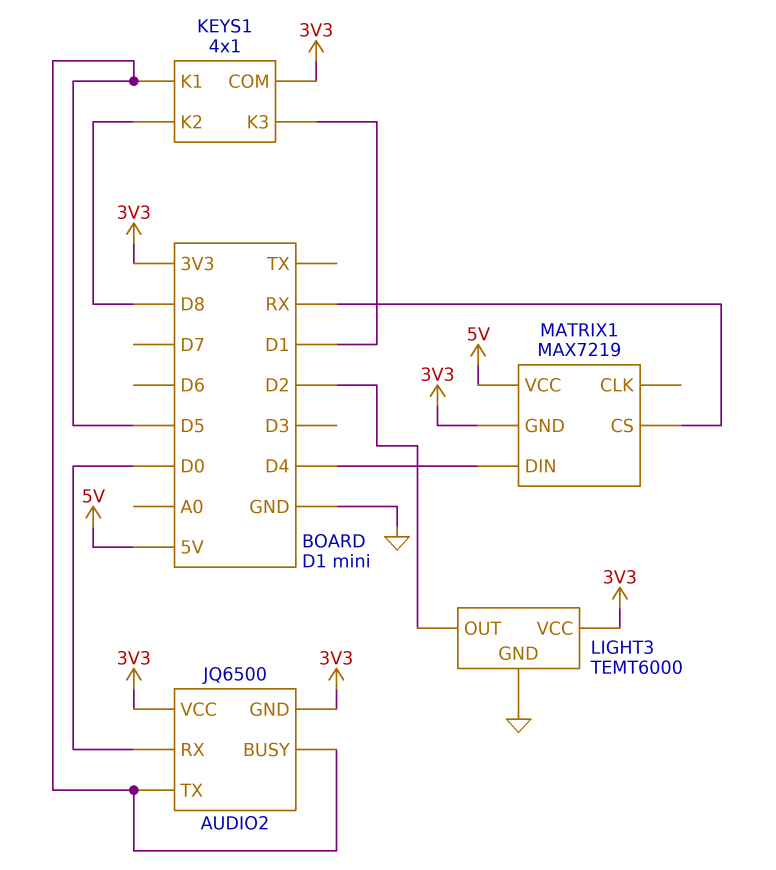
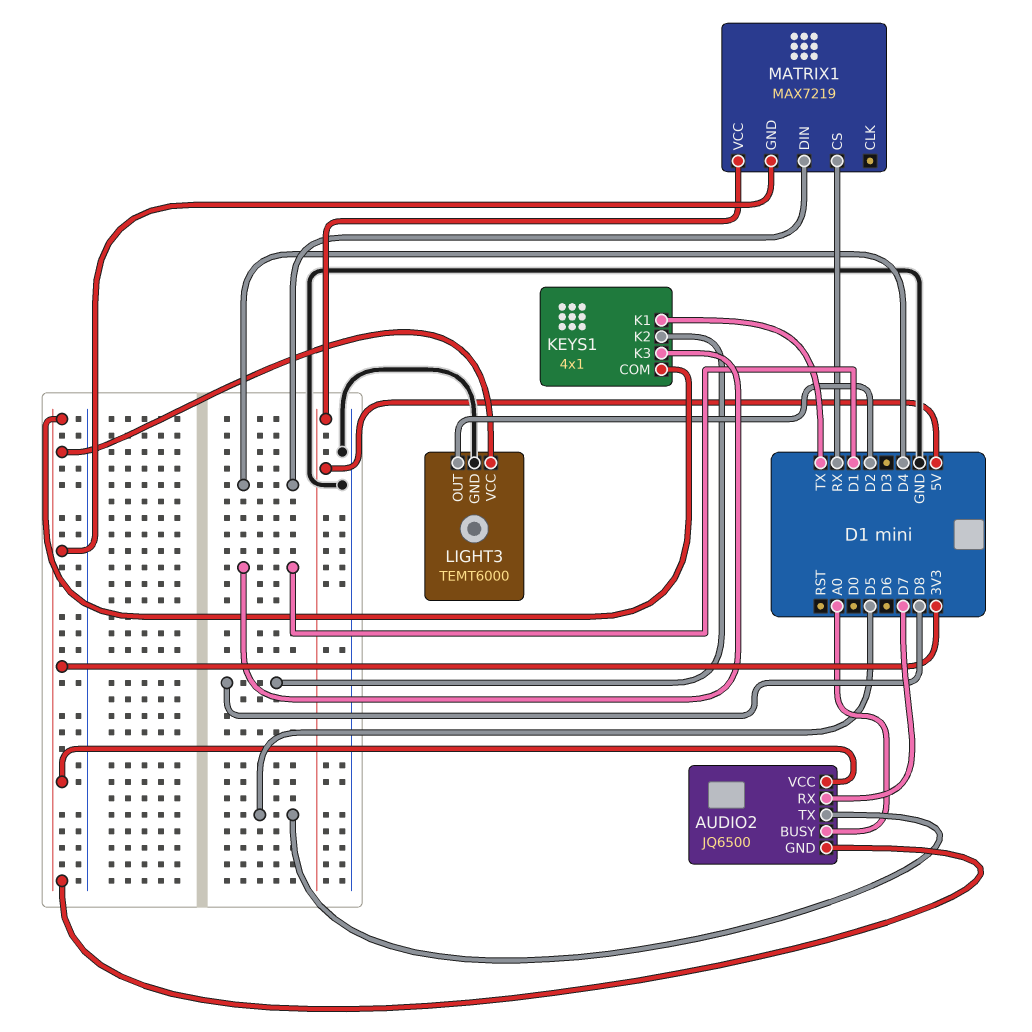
AUDIO2 pin BUSY: D5 -> A0
AUDIO2 pin RX: D0 -> D7
KEYS1 pin K1: D5 -> TX

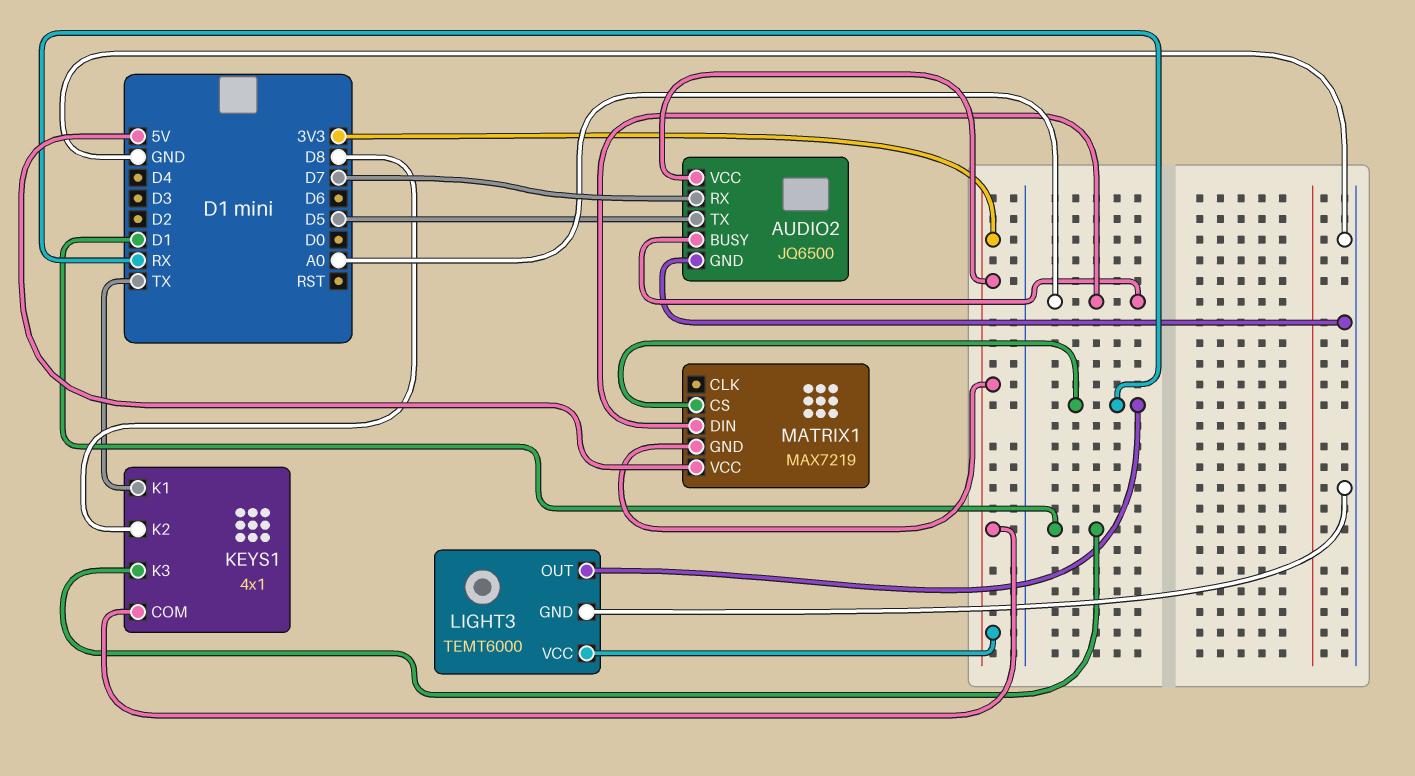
AUDIO2 pin GND: 3V3 -> GND
LIGHT3 pin OUT: D2 -> RX
MATRIX1 pin DIN: D4 -> A0

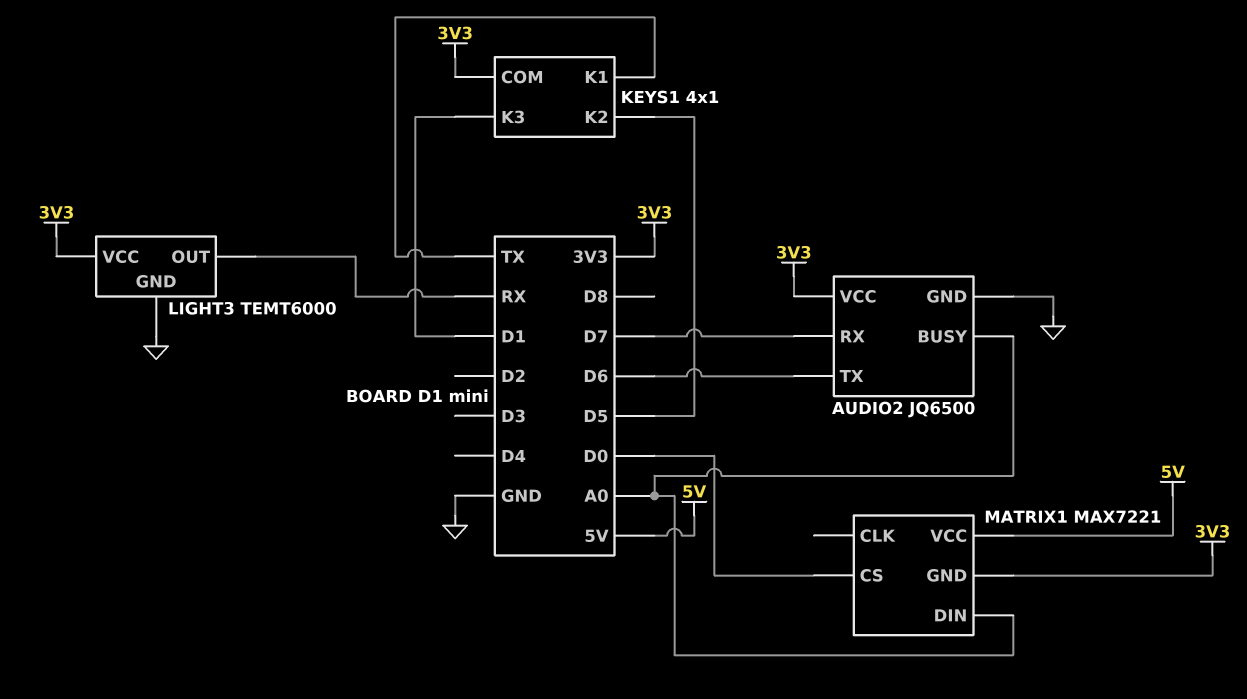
AUDIO2 pin TX: D5 -> D6
KEYS1 pin K2: D8 -> D5
MATRIX1: MAX7219 -> MAX7221
MATRIX1 pin CS: RX -> D0

